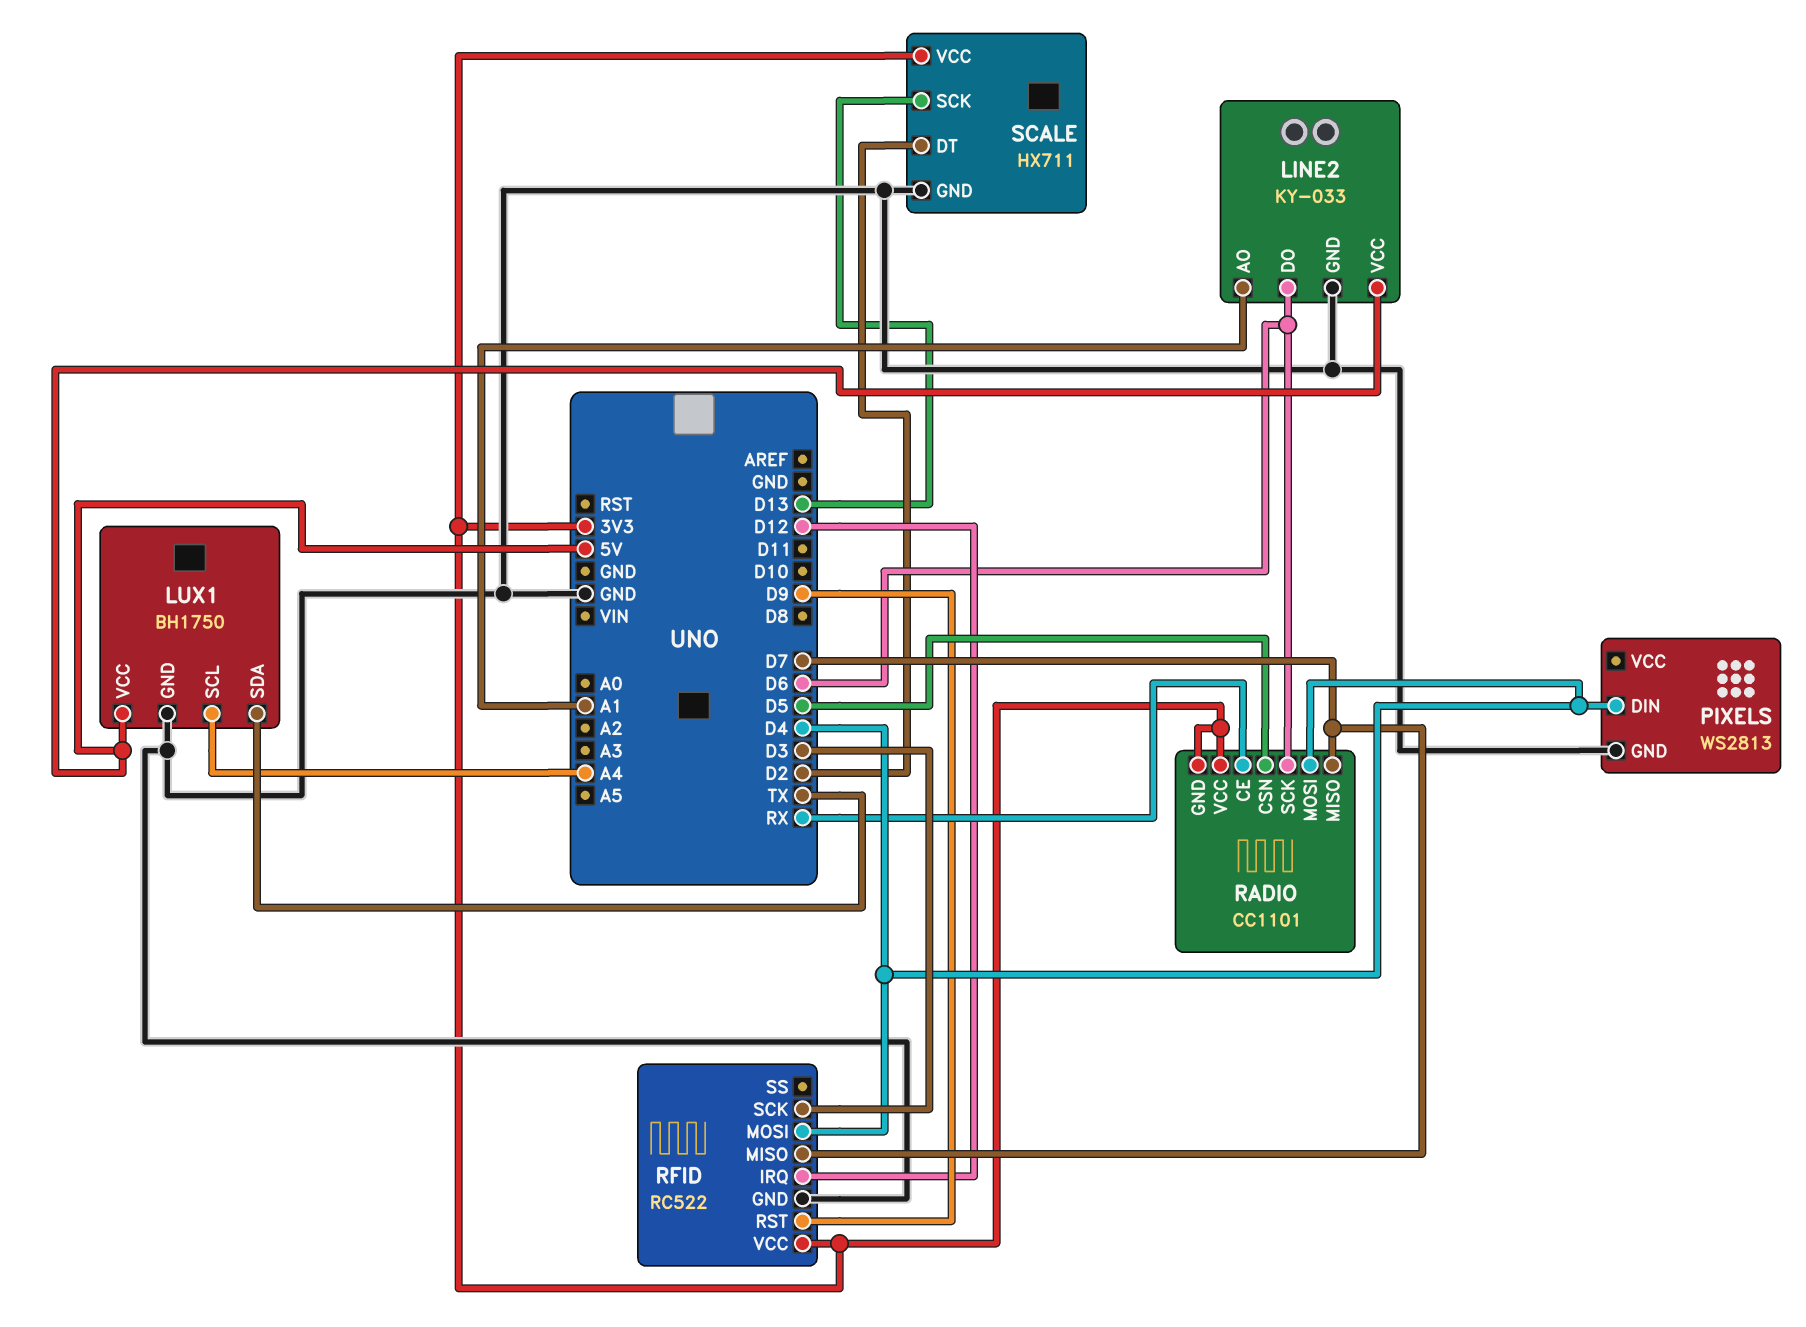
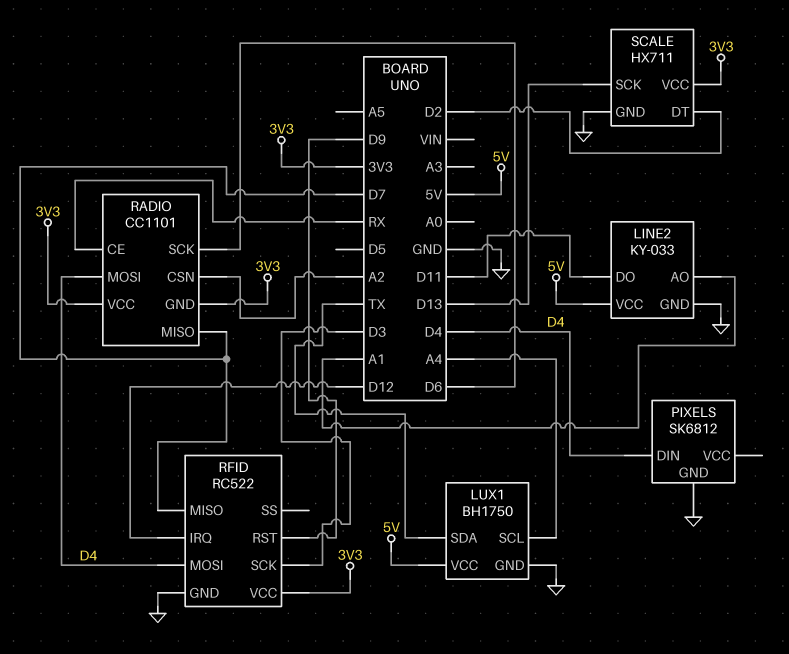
LINE2 pin DO: D6 -> D11
PIXELS: WS2813 -> SK6812
RADIO pin CSN: D5 -> A2

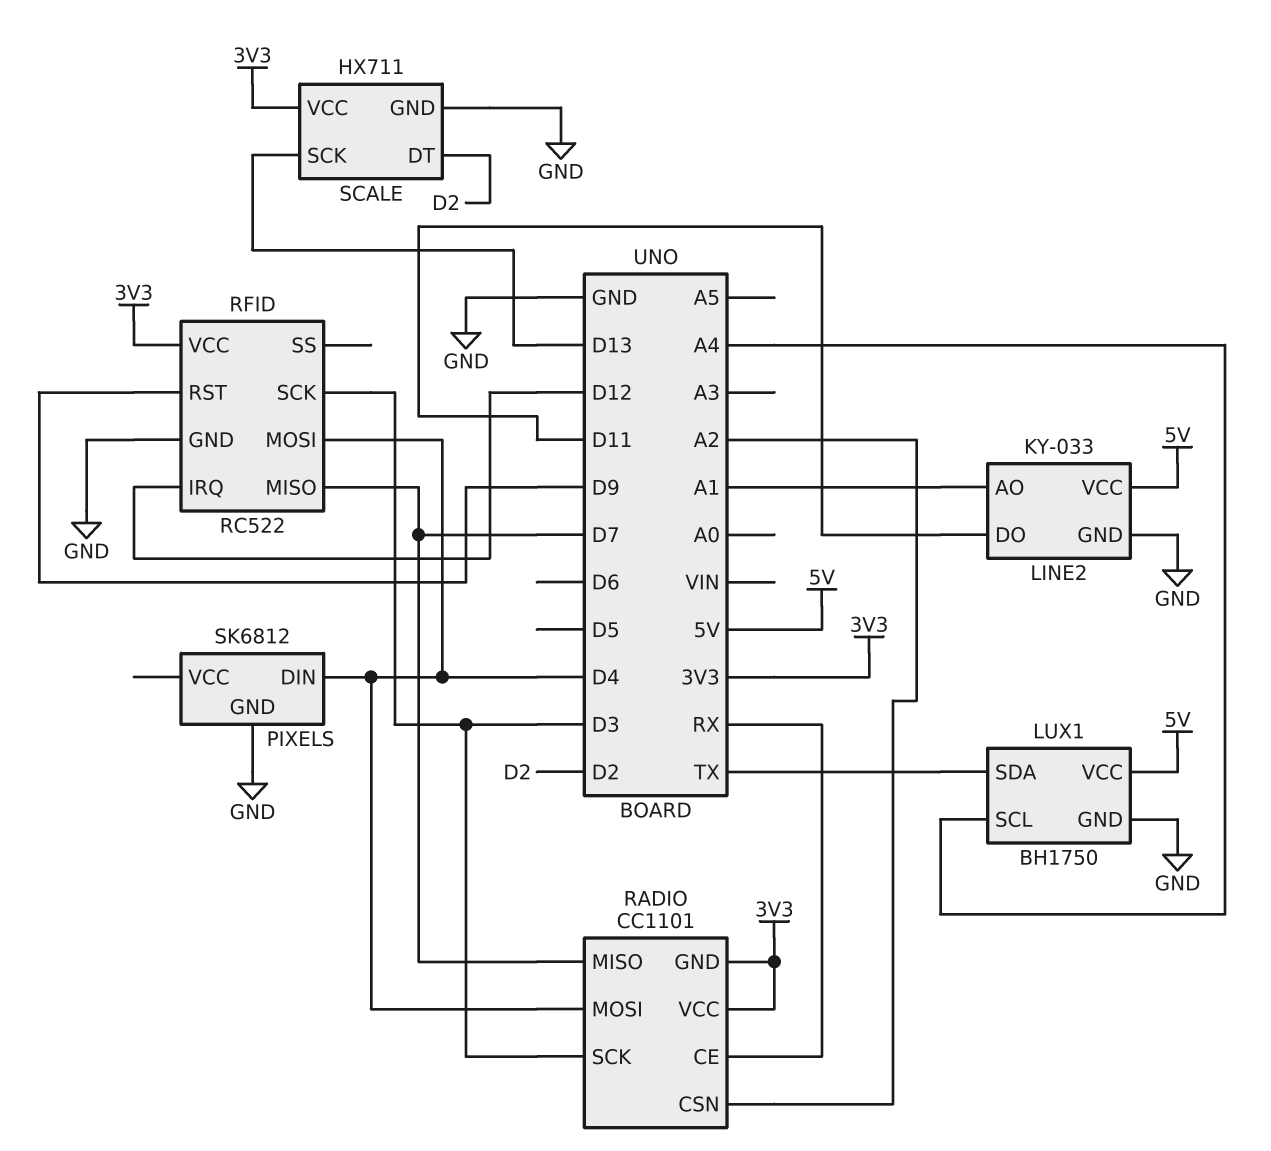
RADIO pin SCK: D6 -> D3

